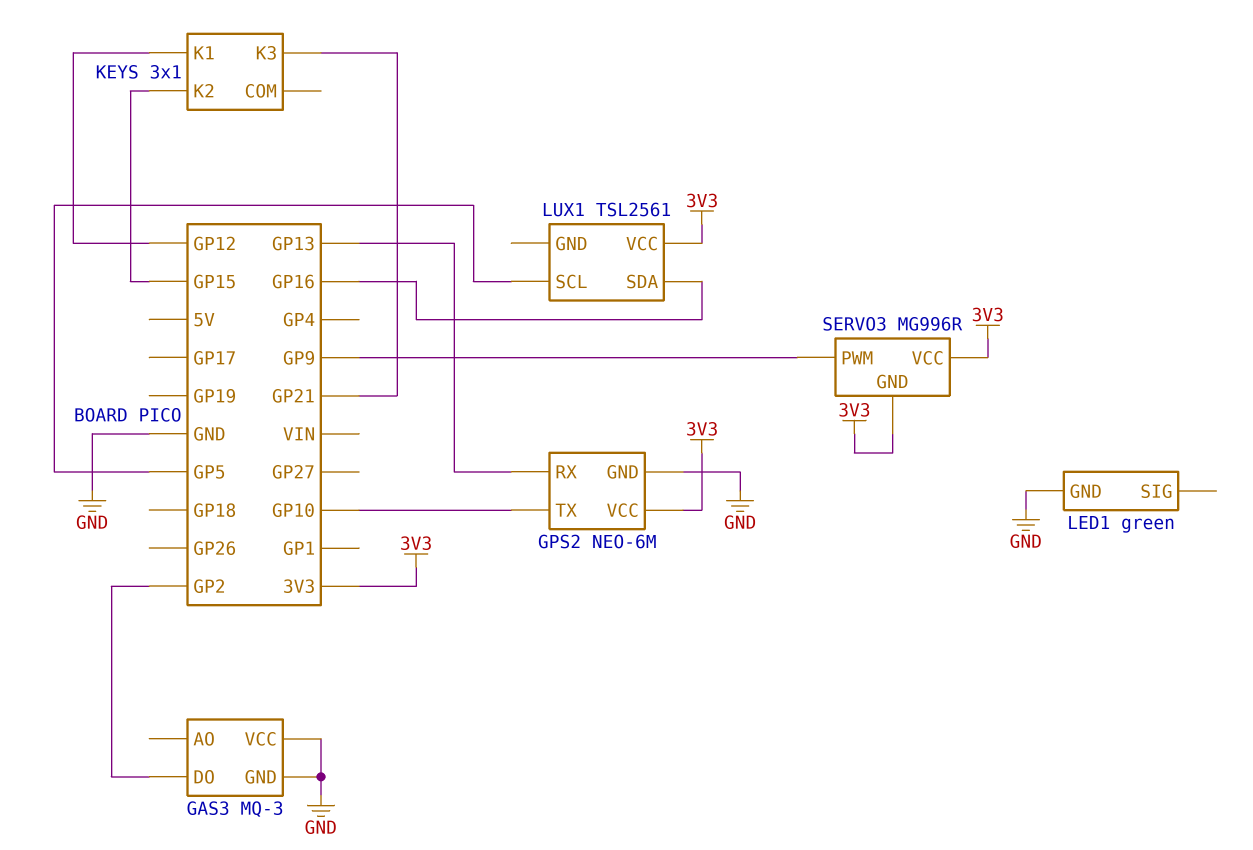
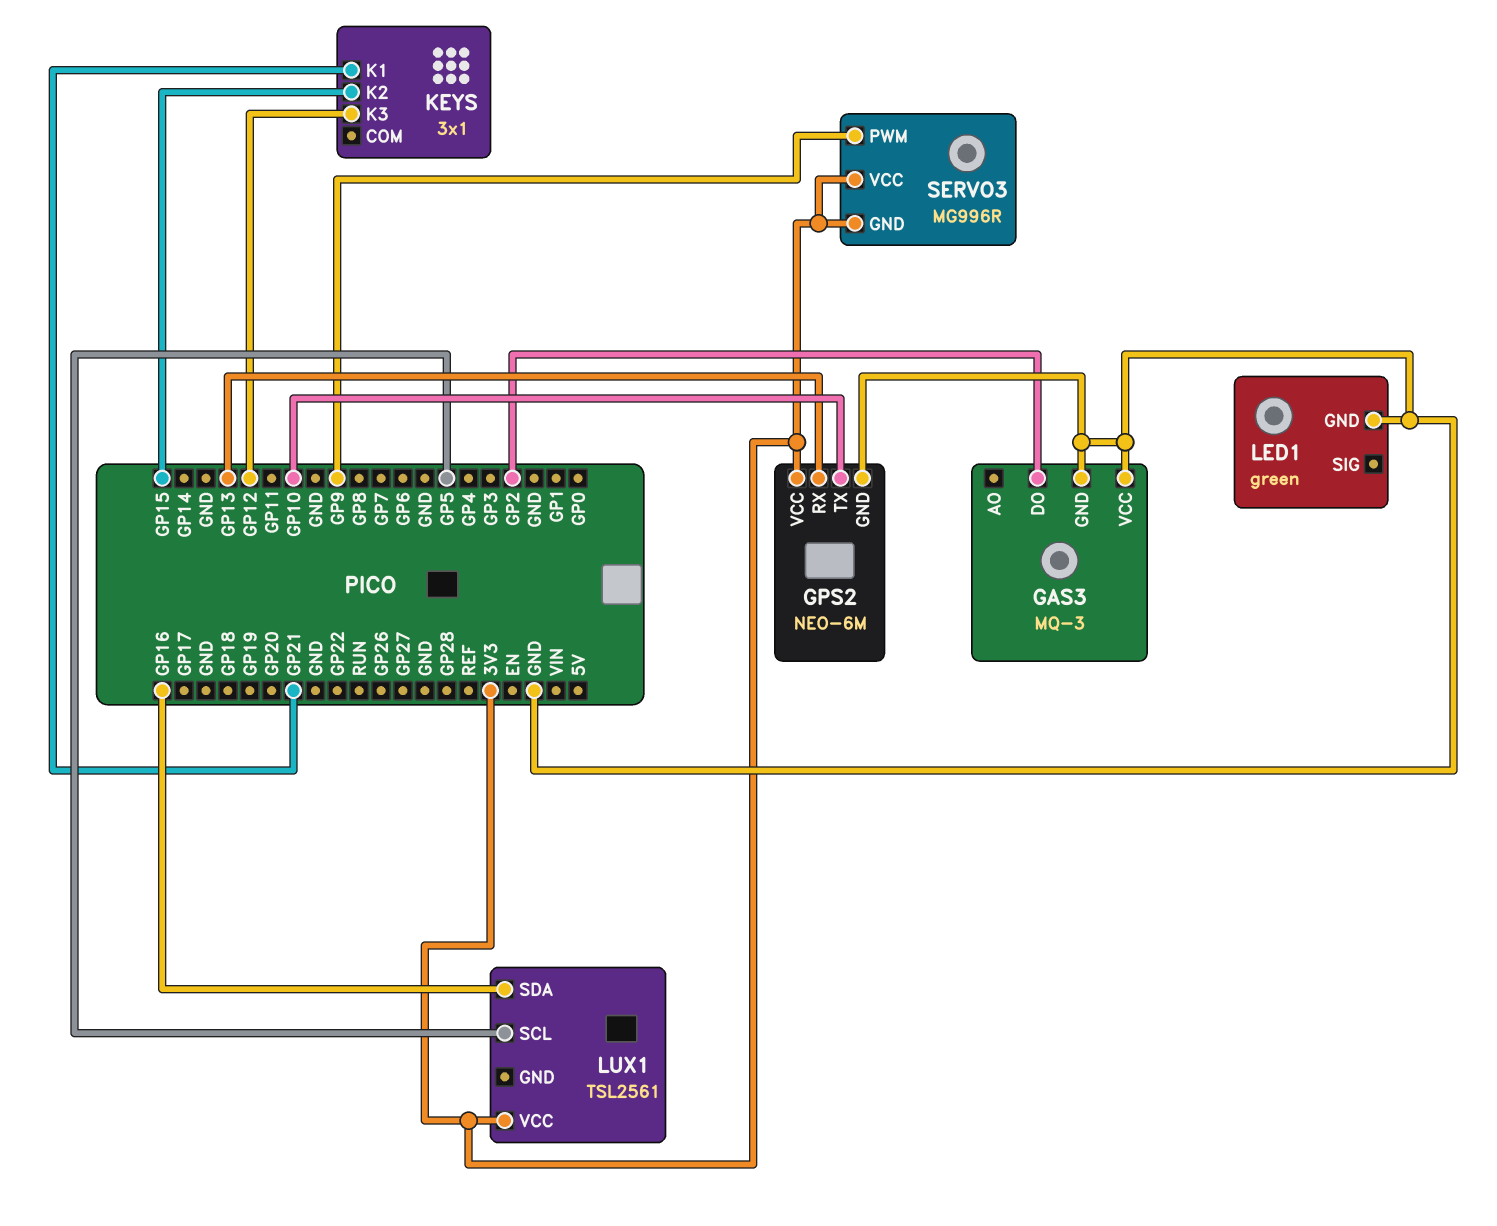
KEYS pin K1: GP12 -> GP21
KEYS pin K3: GP21 -> GP12

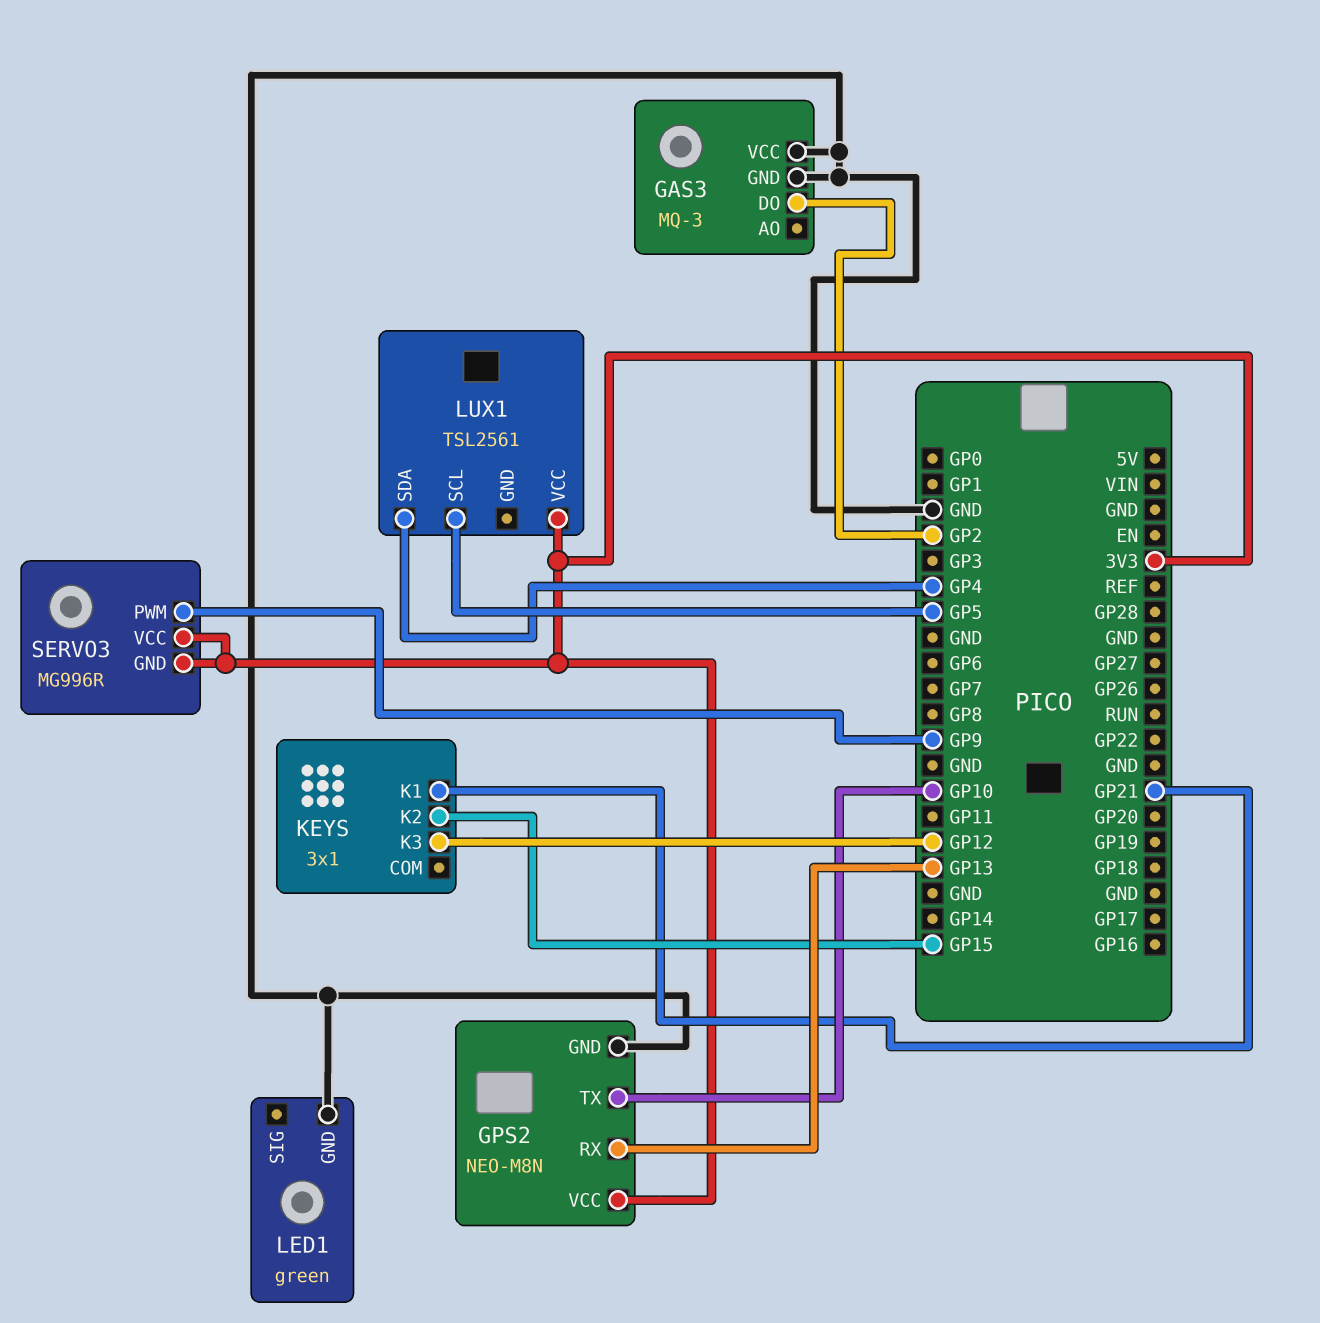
GPS2: NEO-6M -> NEO-M8N
LUX1 pin SDA: GP16 -> GP4

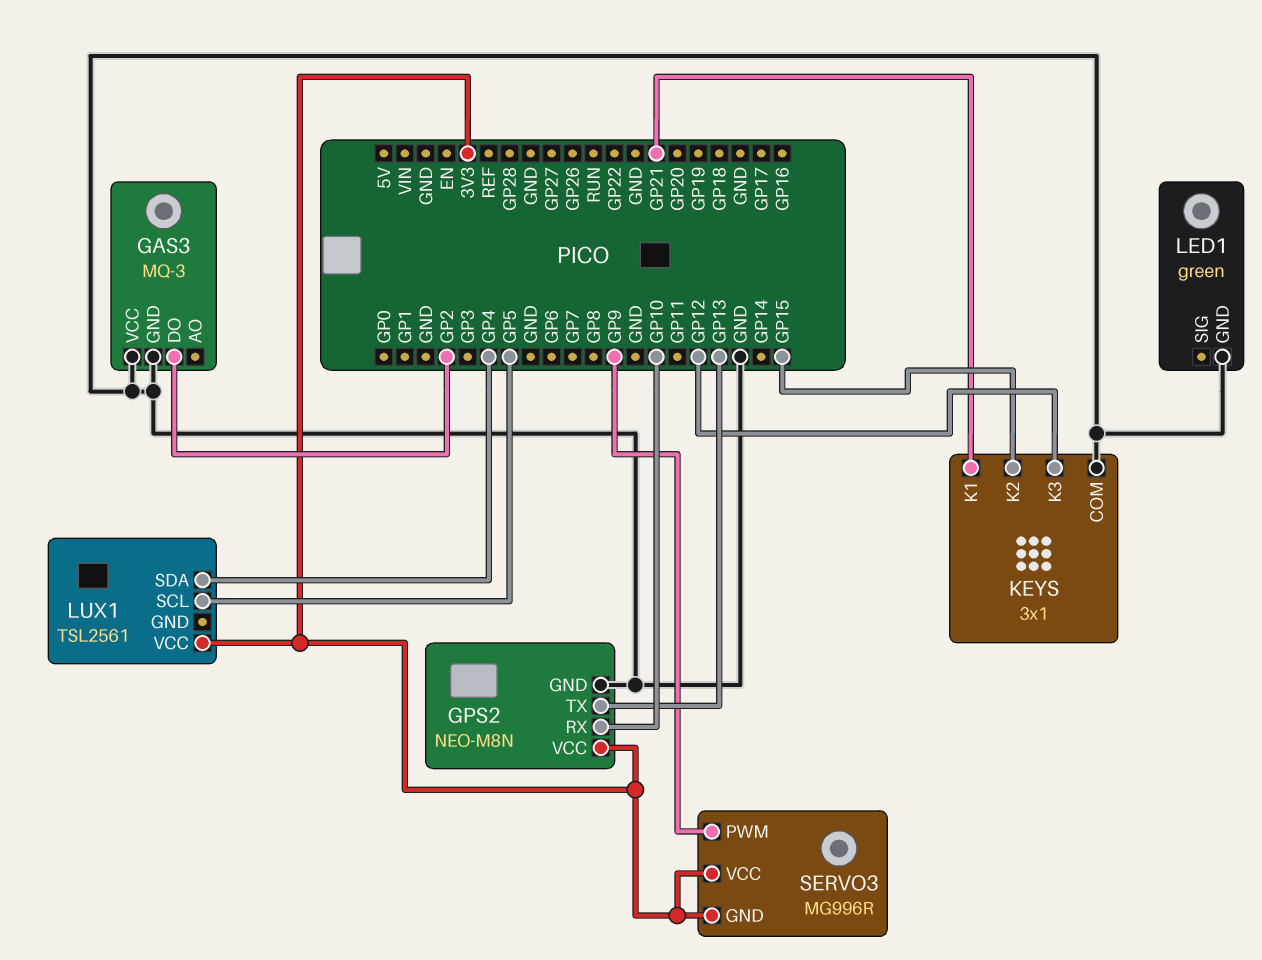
GPS2 pin RX: GP13 -> GP10
GPS2 pin TX: GP10 -> GP13
KEYS pin COM: none -> GND

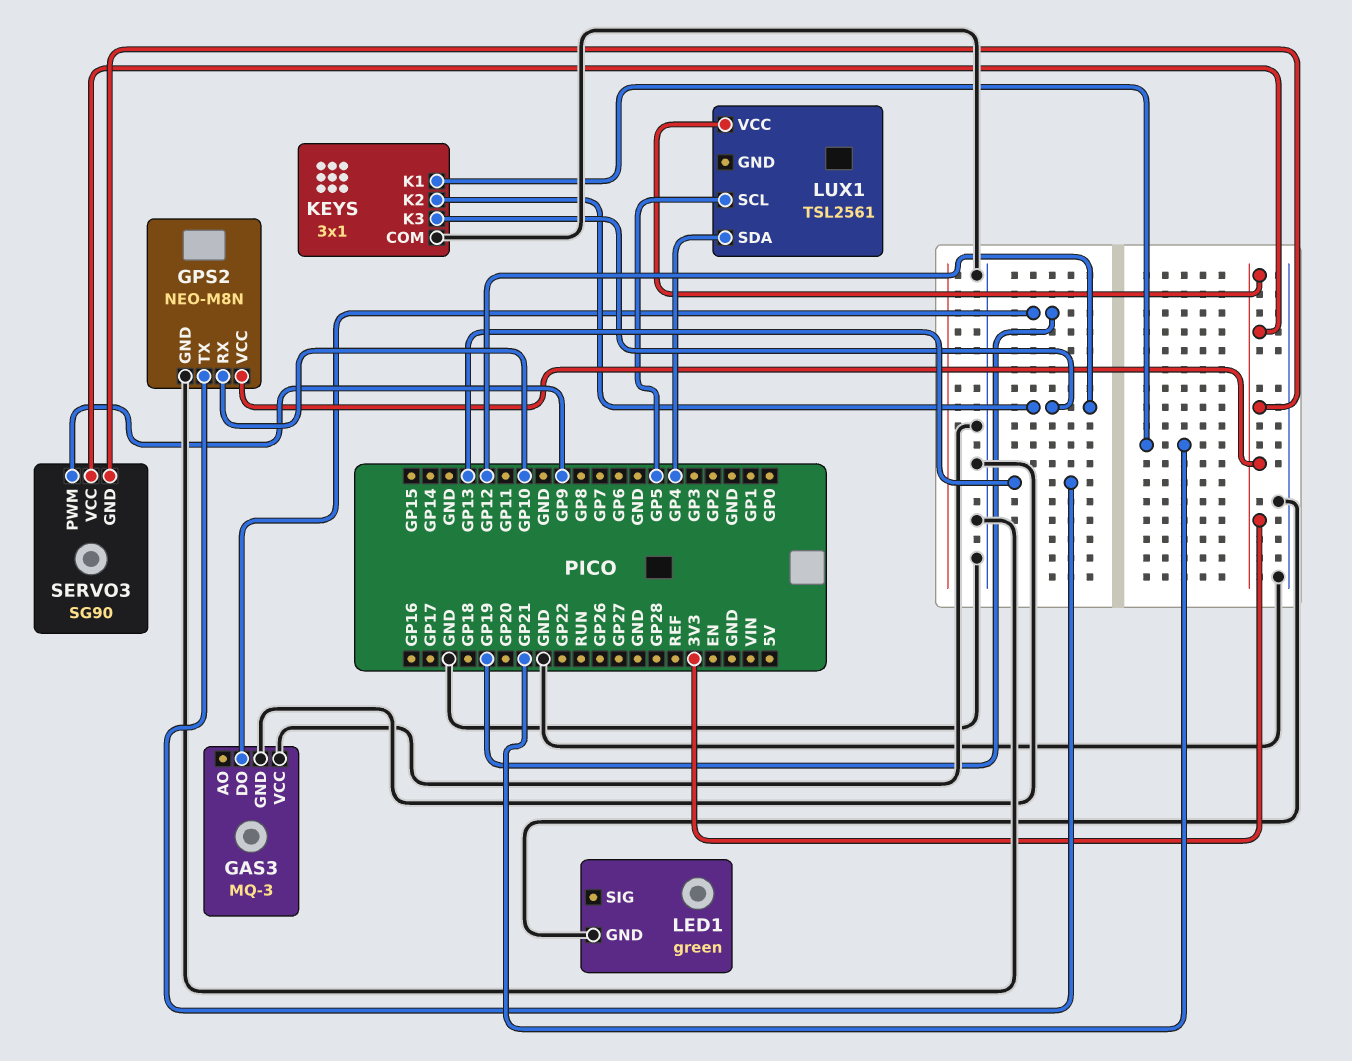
GAS3 pin DO: GP2 -> GP19
KEYS pin K2: GP15 -> GP12
SERVO3: MG996R -> SG90

